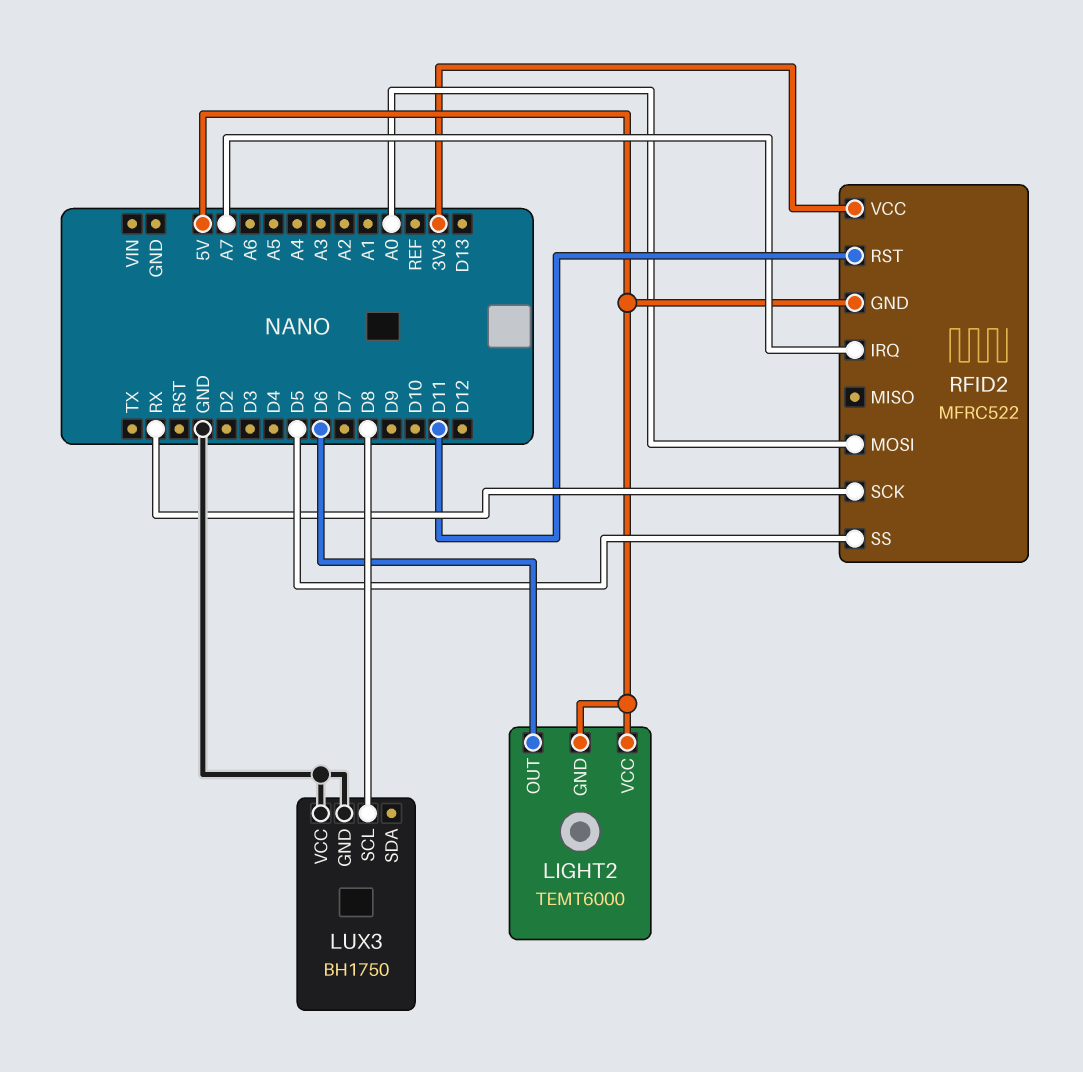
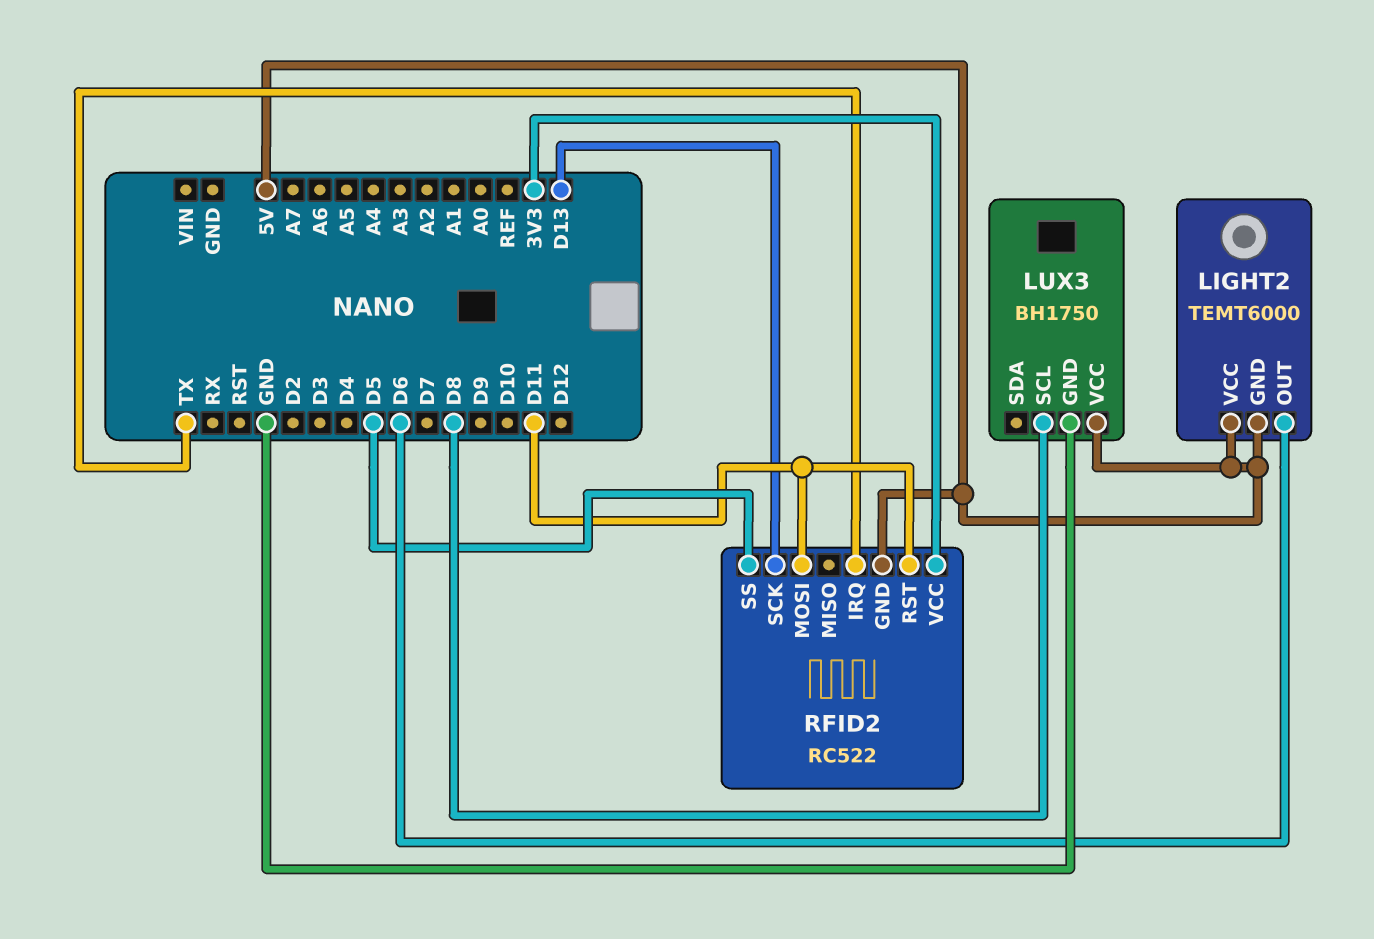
LUX3 pin VCC: GND -> 5V
RFID2: MFRC522 -> RC522
RFID2 pin IRQ: A7 -> TX
RFID2 pin MOSI: A0 -> D11
RFID2 pin SCK: RX -> D13

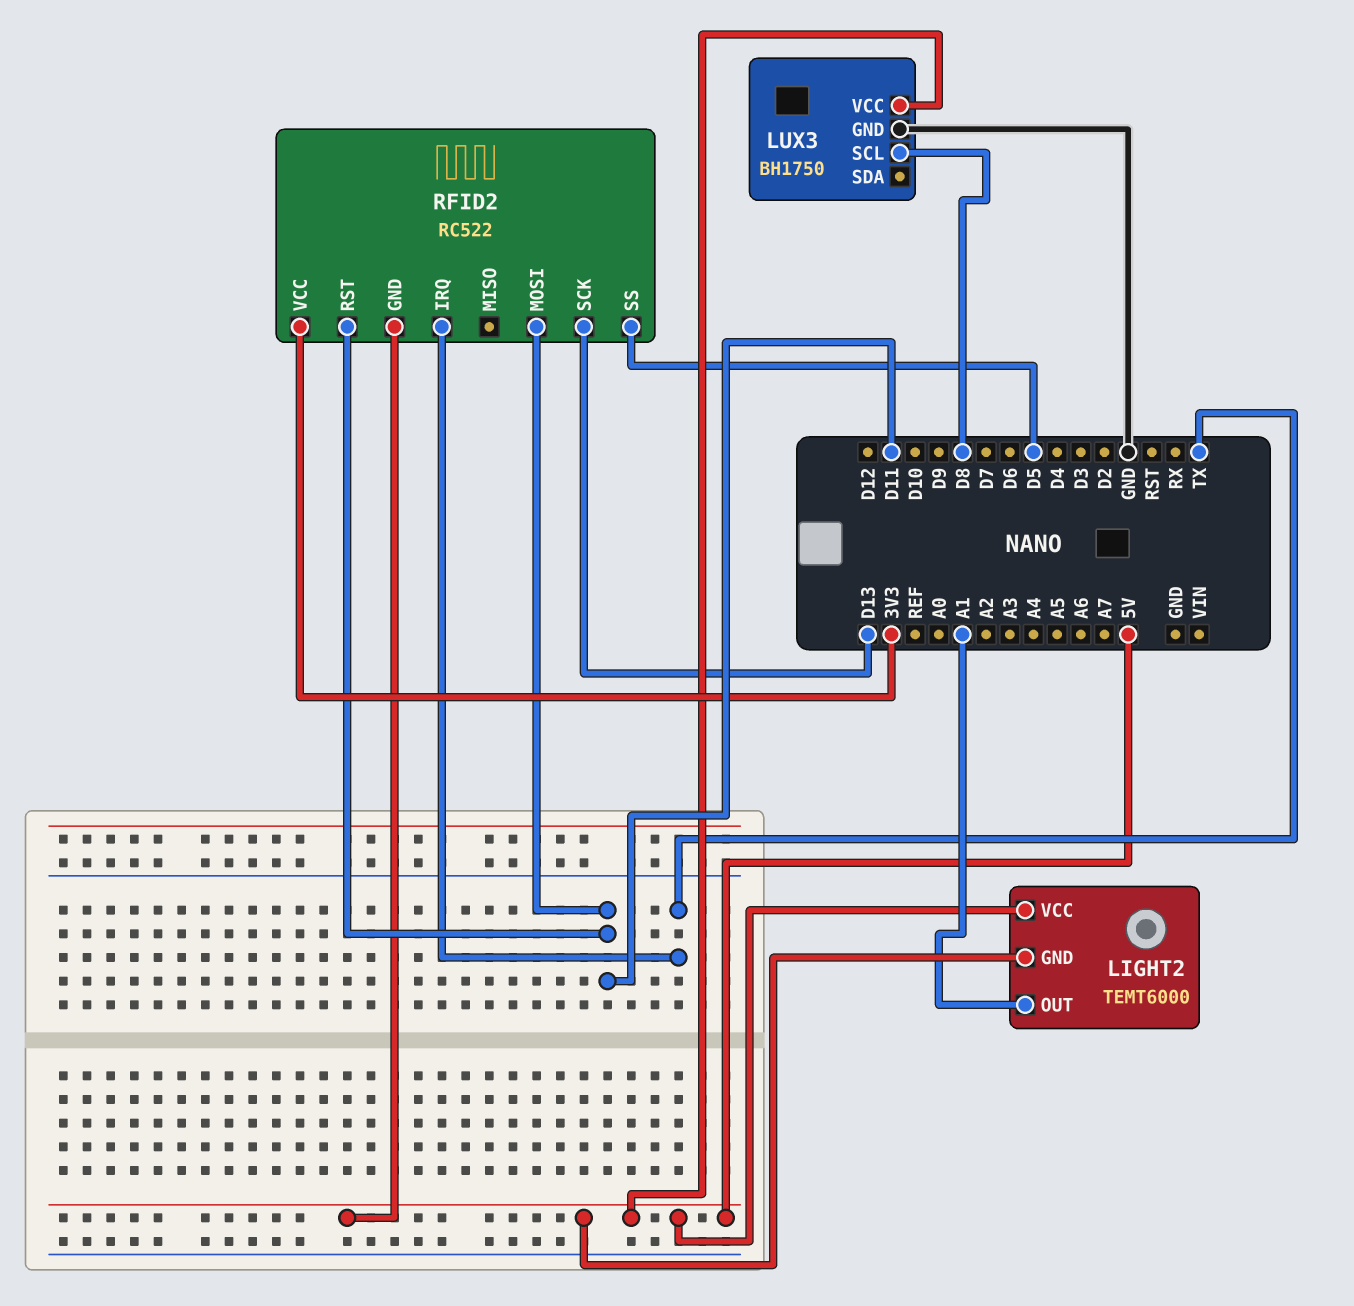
LIGHT2 pin OUT: D6 -> A1

